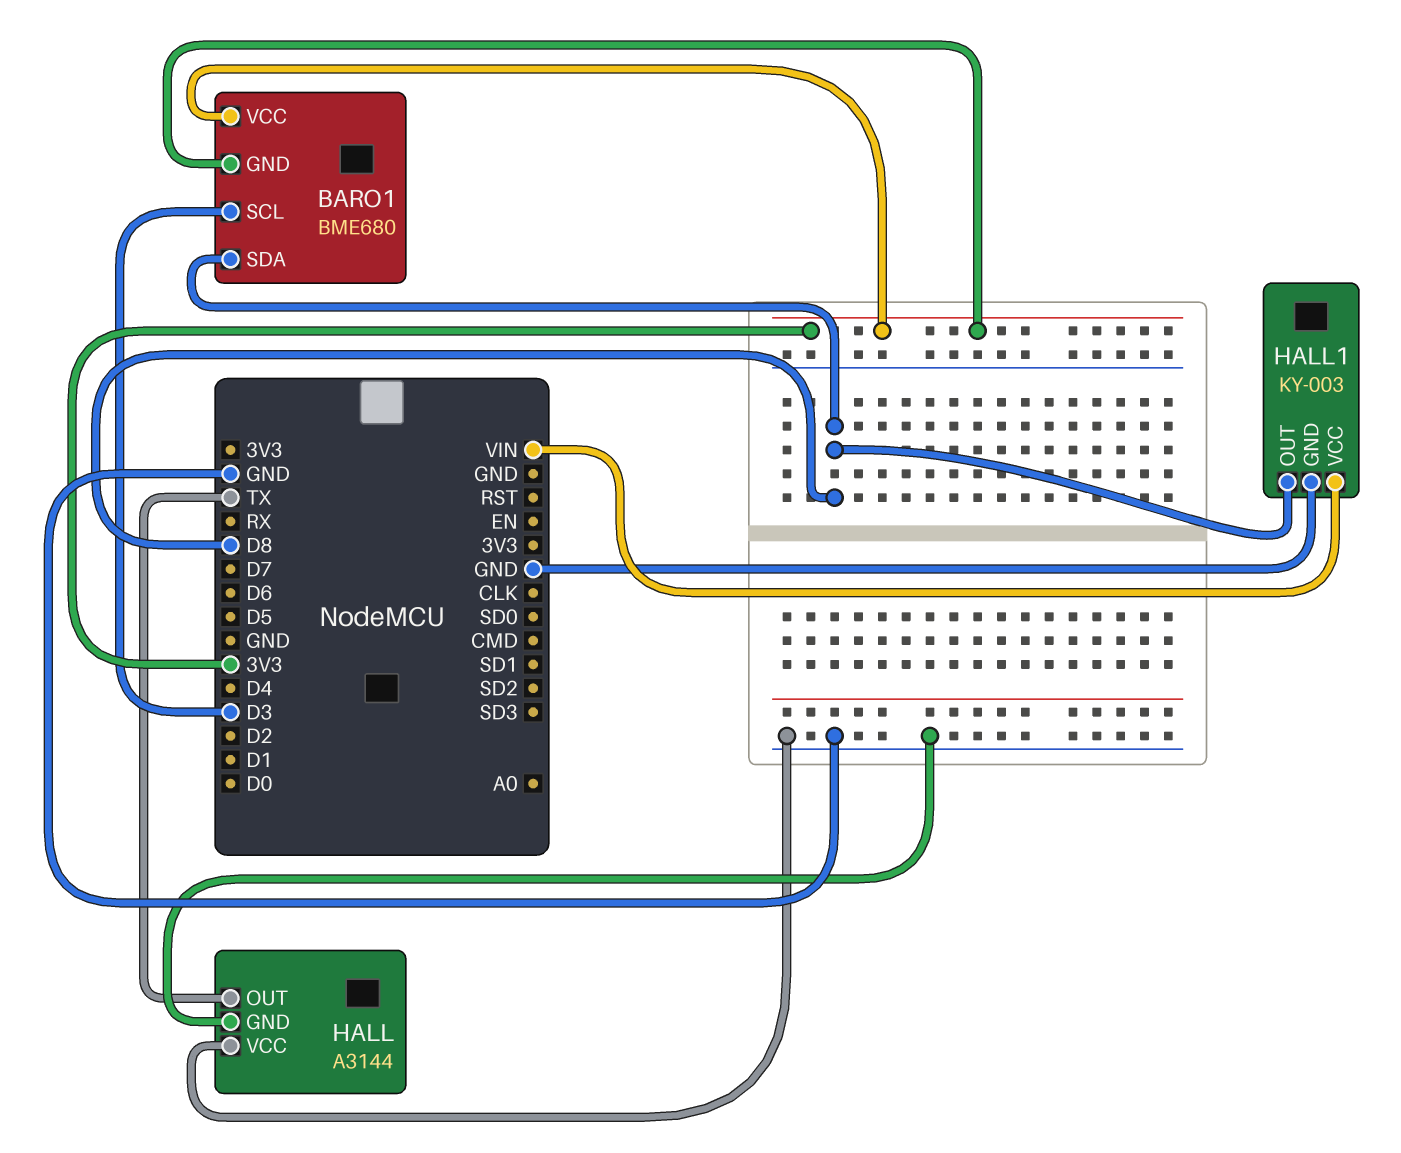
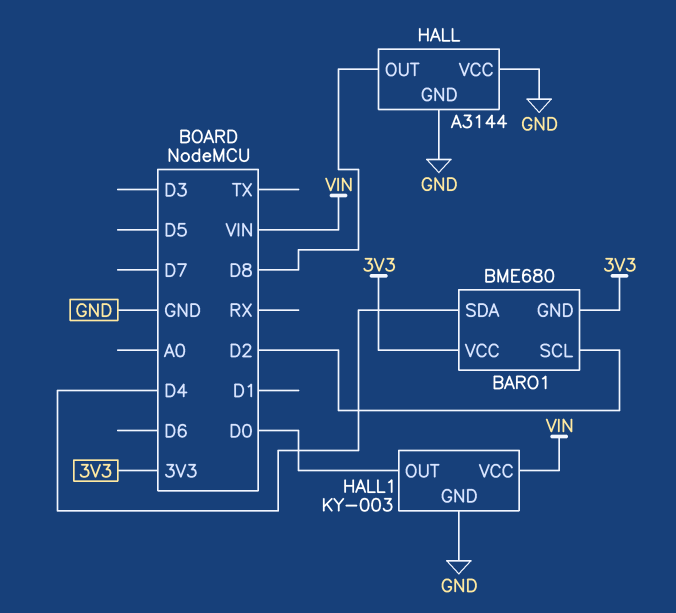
BARO1 pin SCL: D3 -> D2
BARO1 pin SDA: D8 -> D4
HALL pin OUT: TX -> D8
HALL1 pin OUT: D8 -> D0

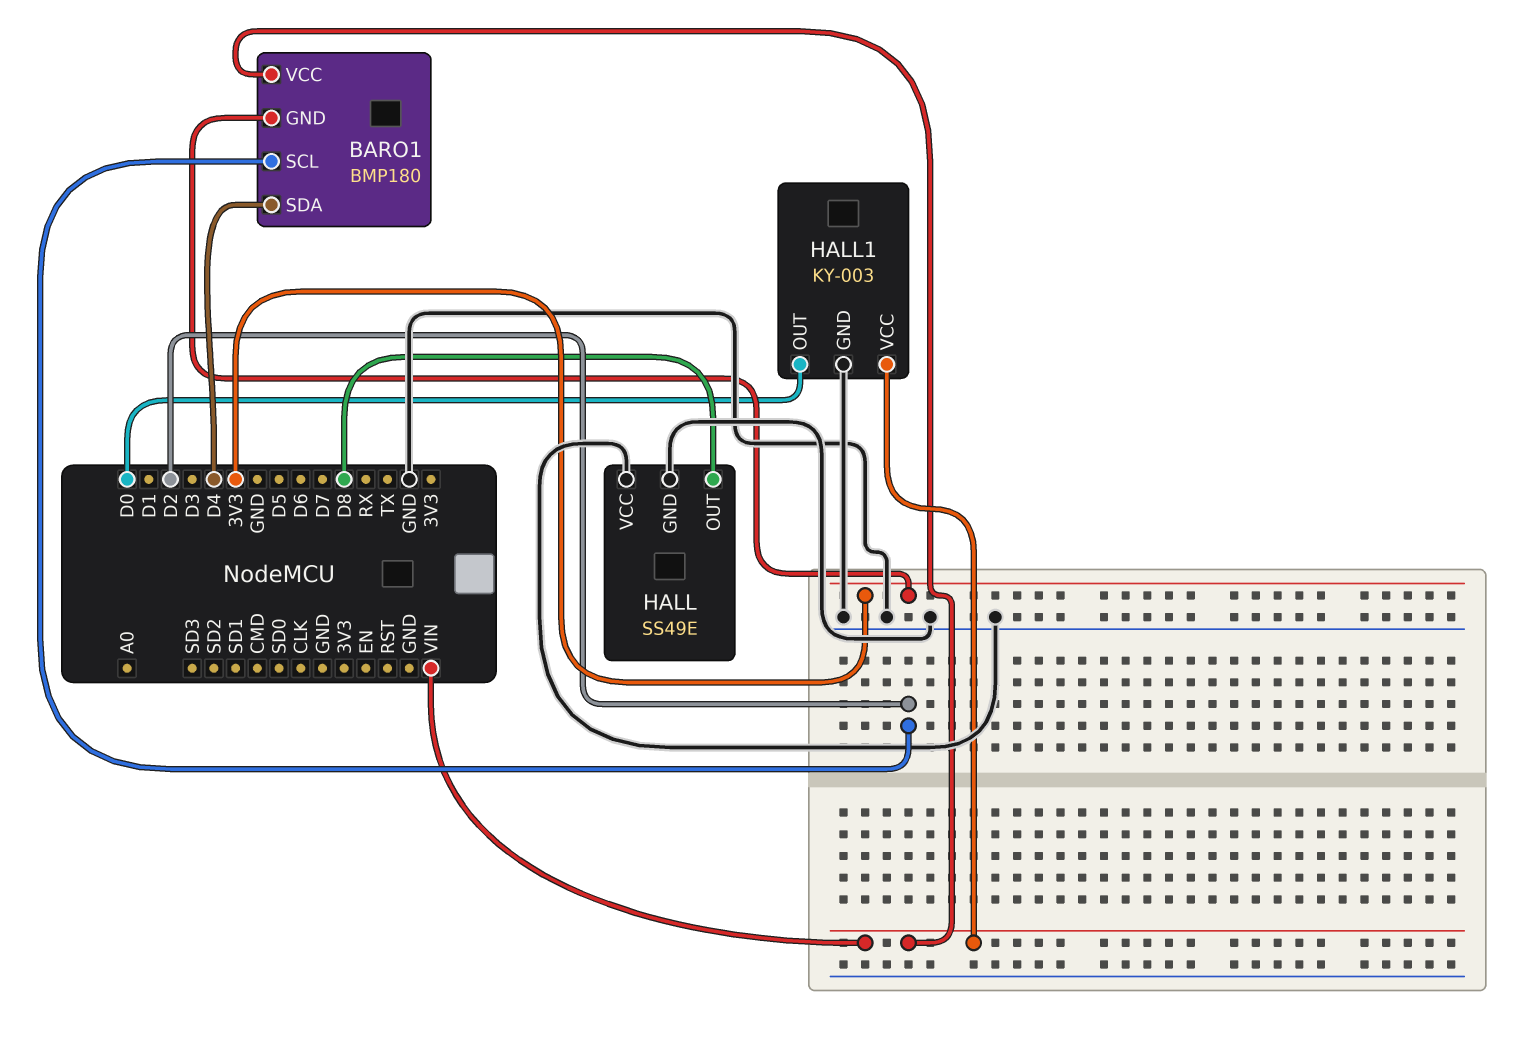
BARO1: BME680 -> BMP180
BARO1 pin VCC: 3V3 -> VIN
HALL: A3144 -> SS49E

